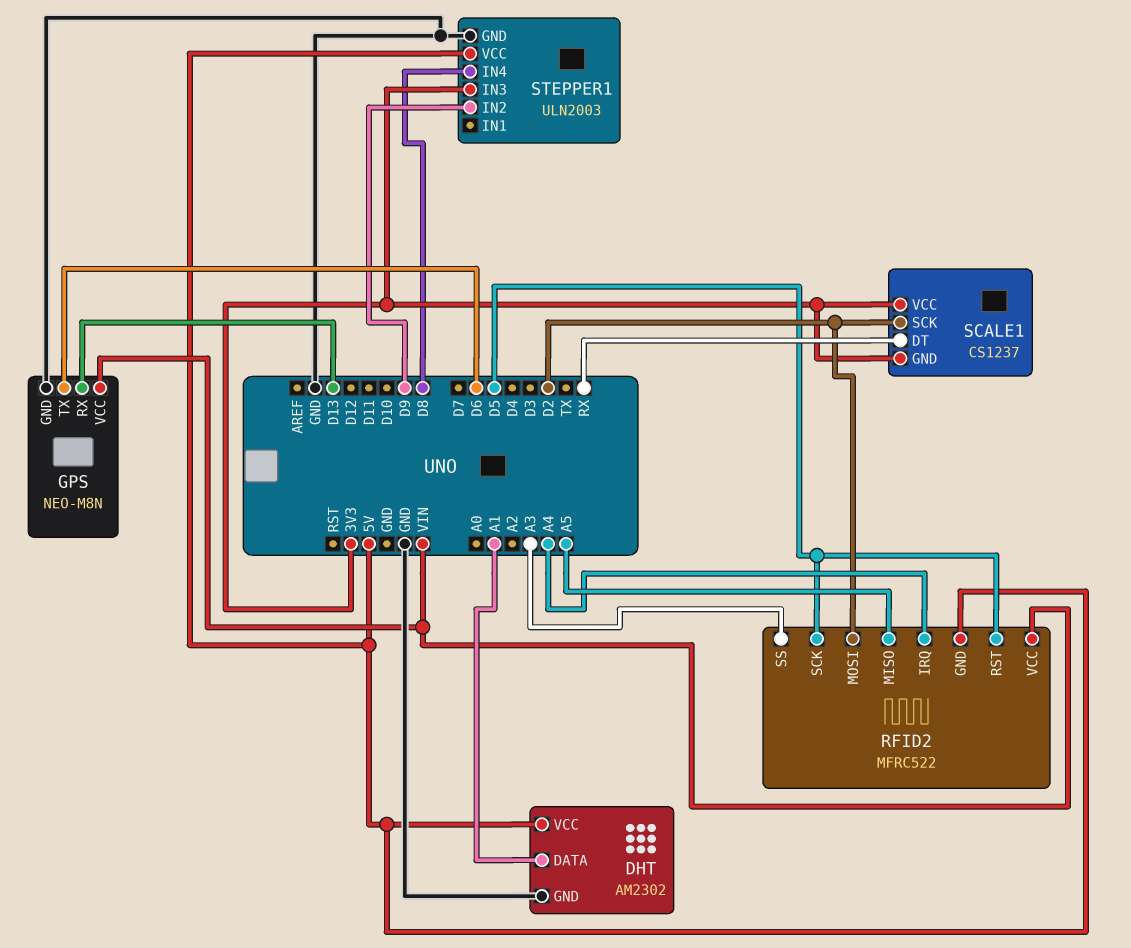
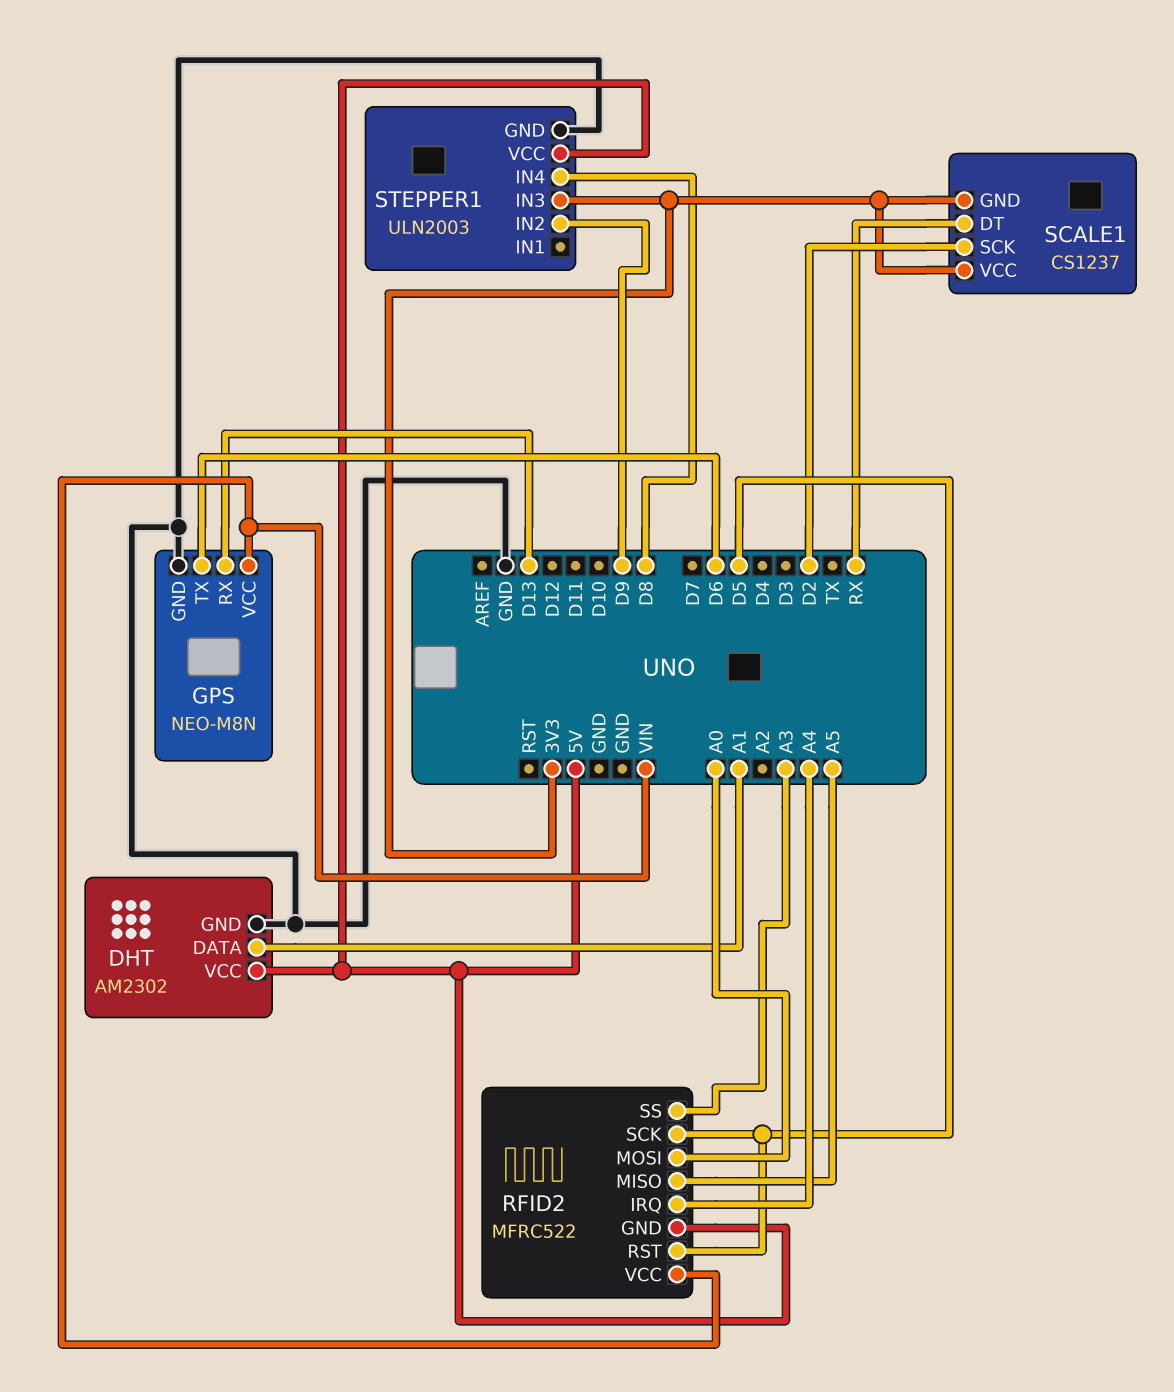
RFID2 pin MOSI: D2 -> A0

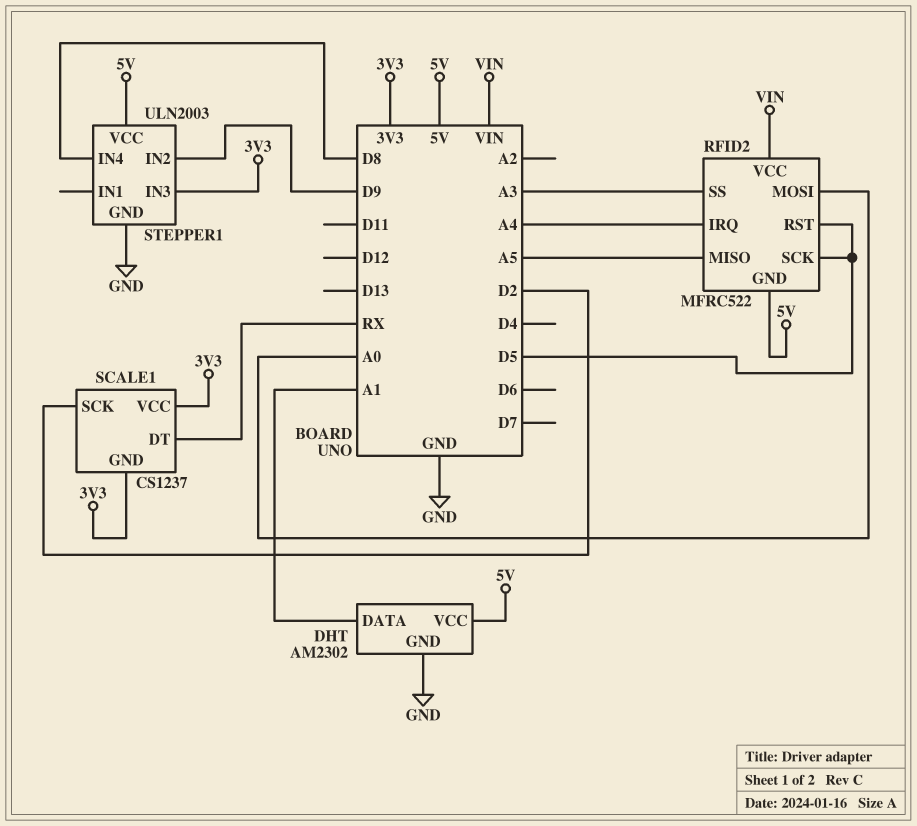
GPS: NEO-M8N -> none
GPS pin GND: GND -> none
GPS pin RX: D13 -> none
GPS pin TX: D6 -> none
GPS pin VCC: VIN -> none

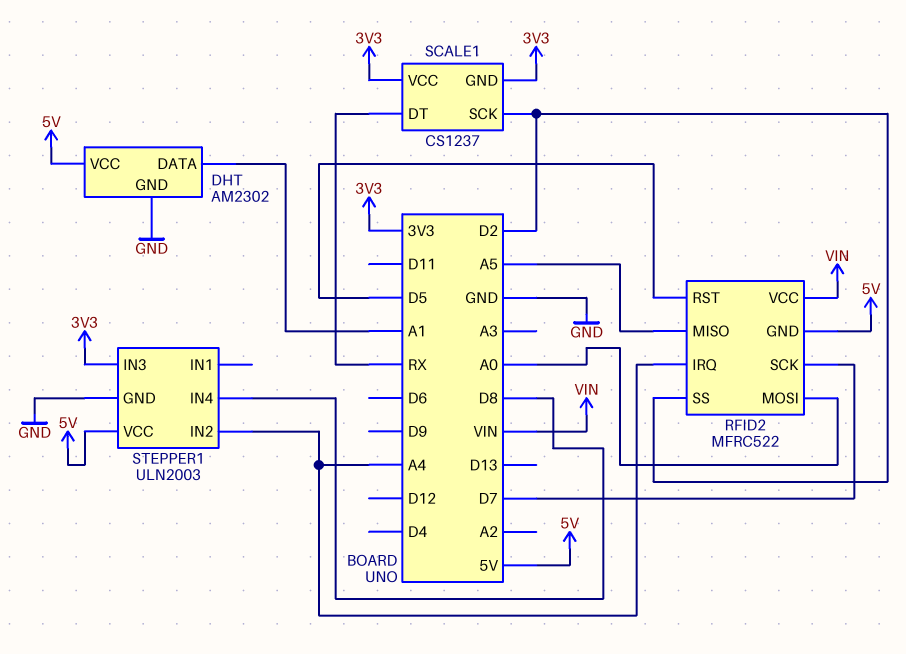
RFID2 pin SCK: D5 -> D7
RFID2 pin SS: A3 -> D2
STEPPER1 pin IN2: D9 -> A4

